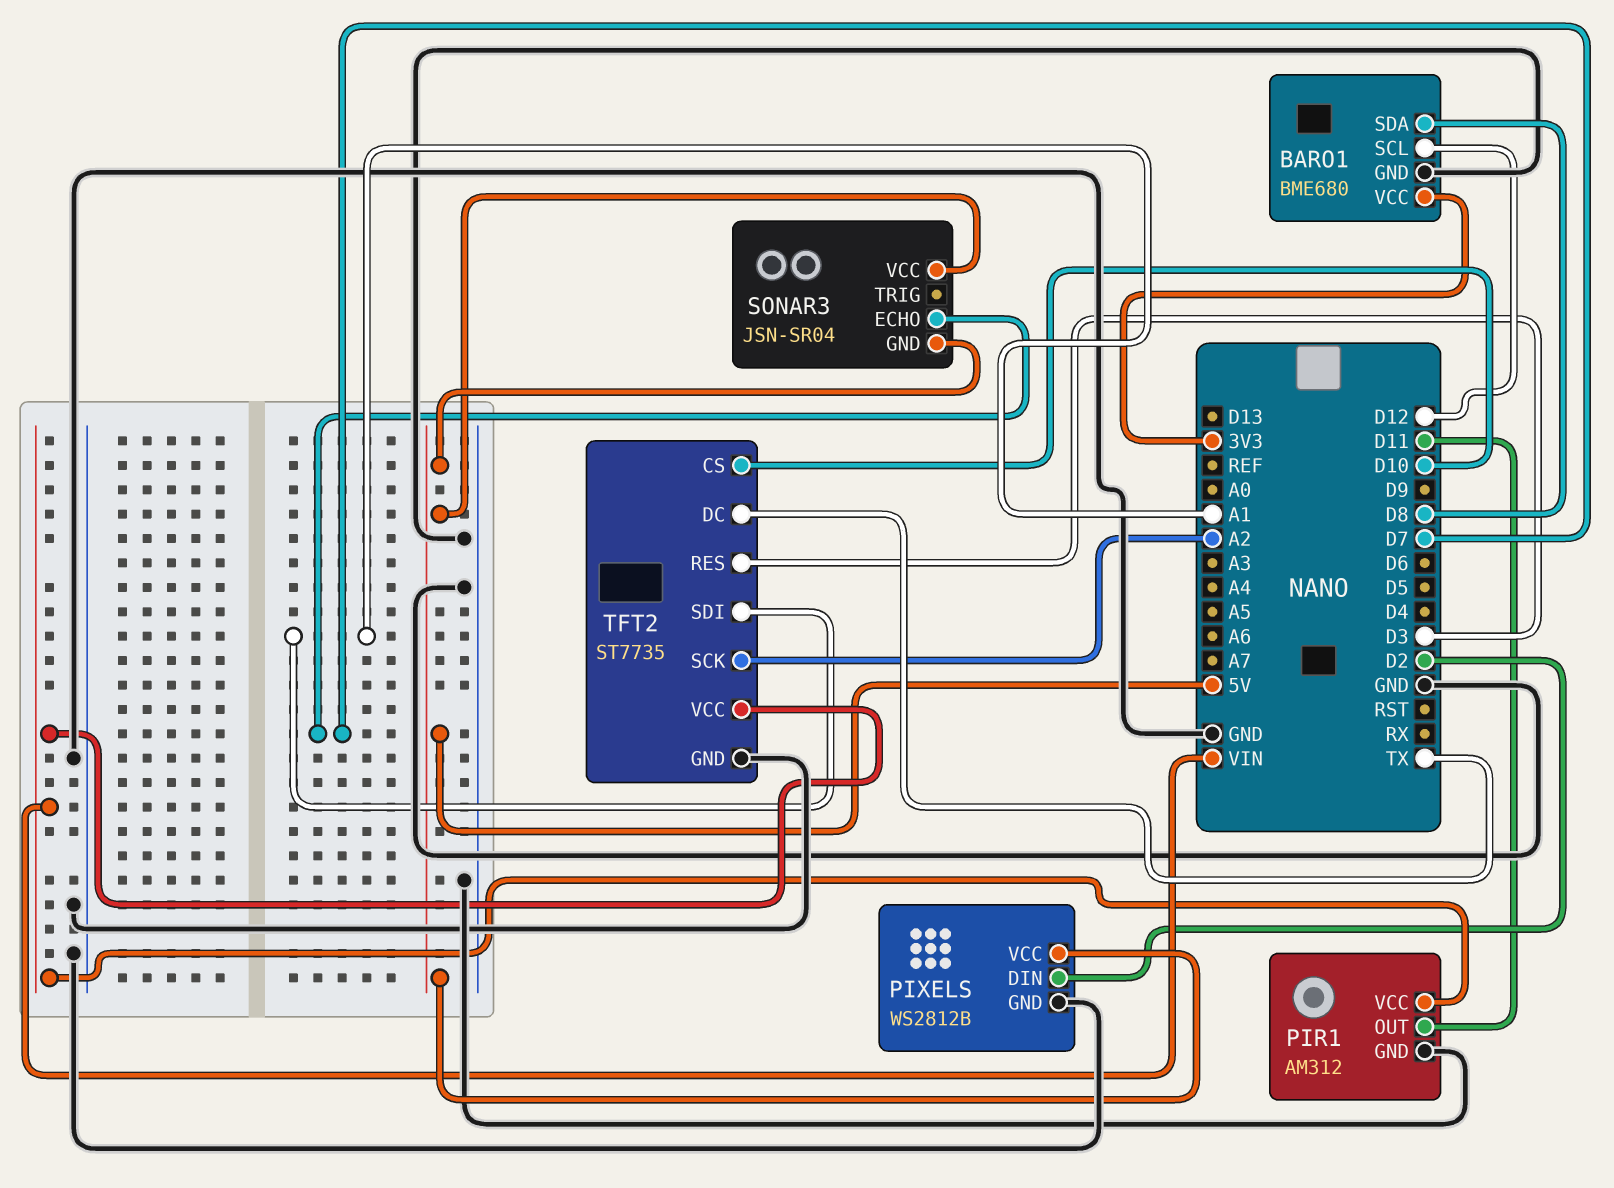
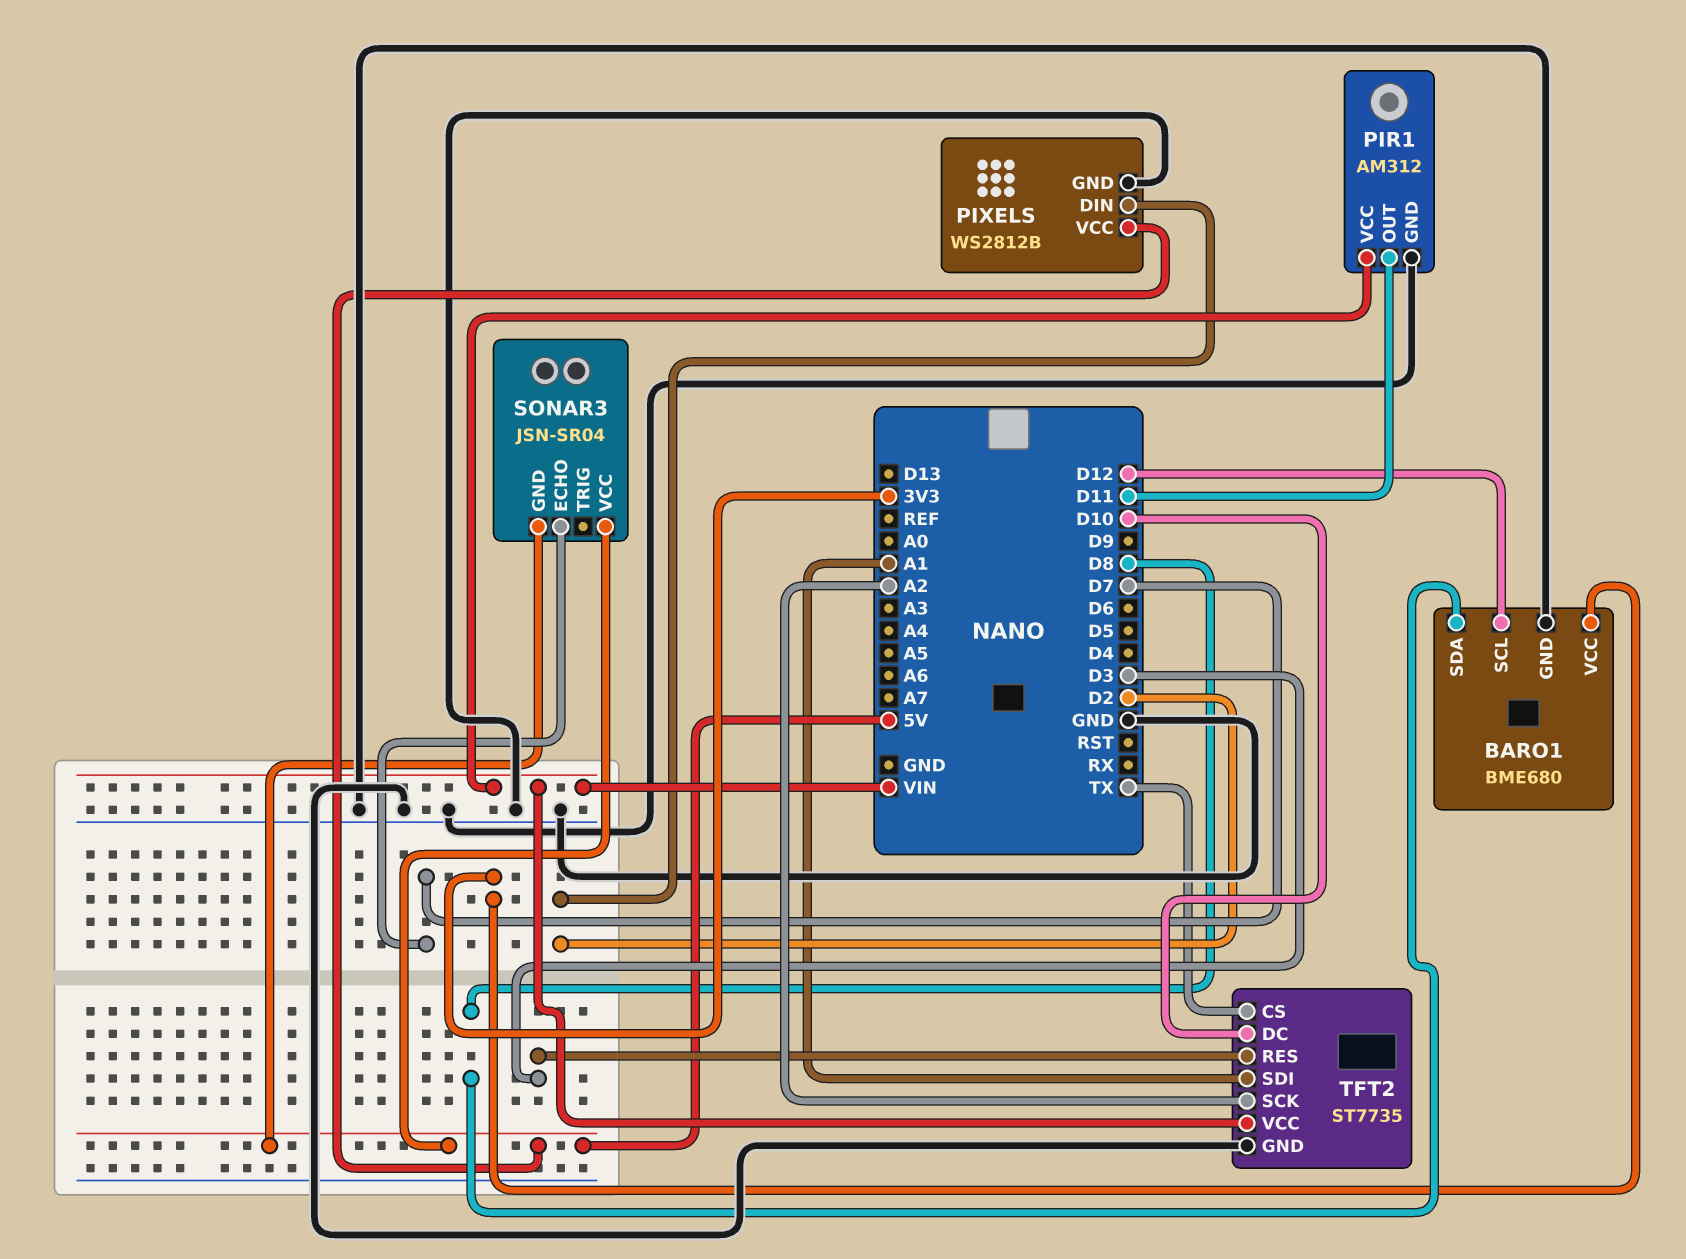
TFT2 pin CS: D10 -> TX
TFT2 pin DC: TX -> D10

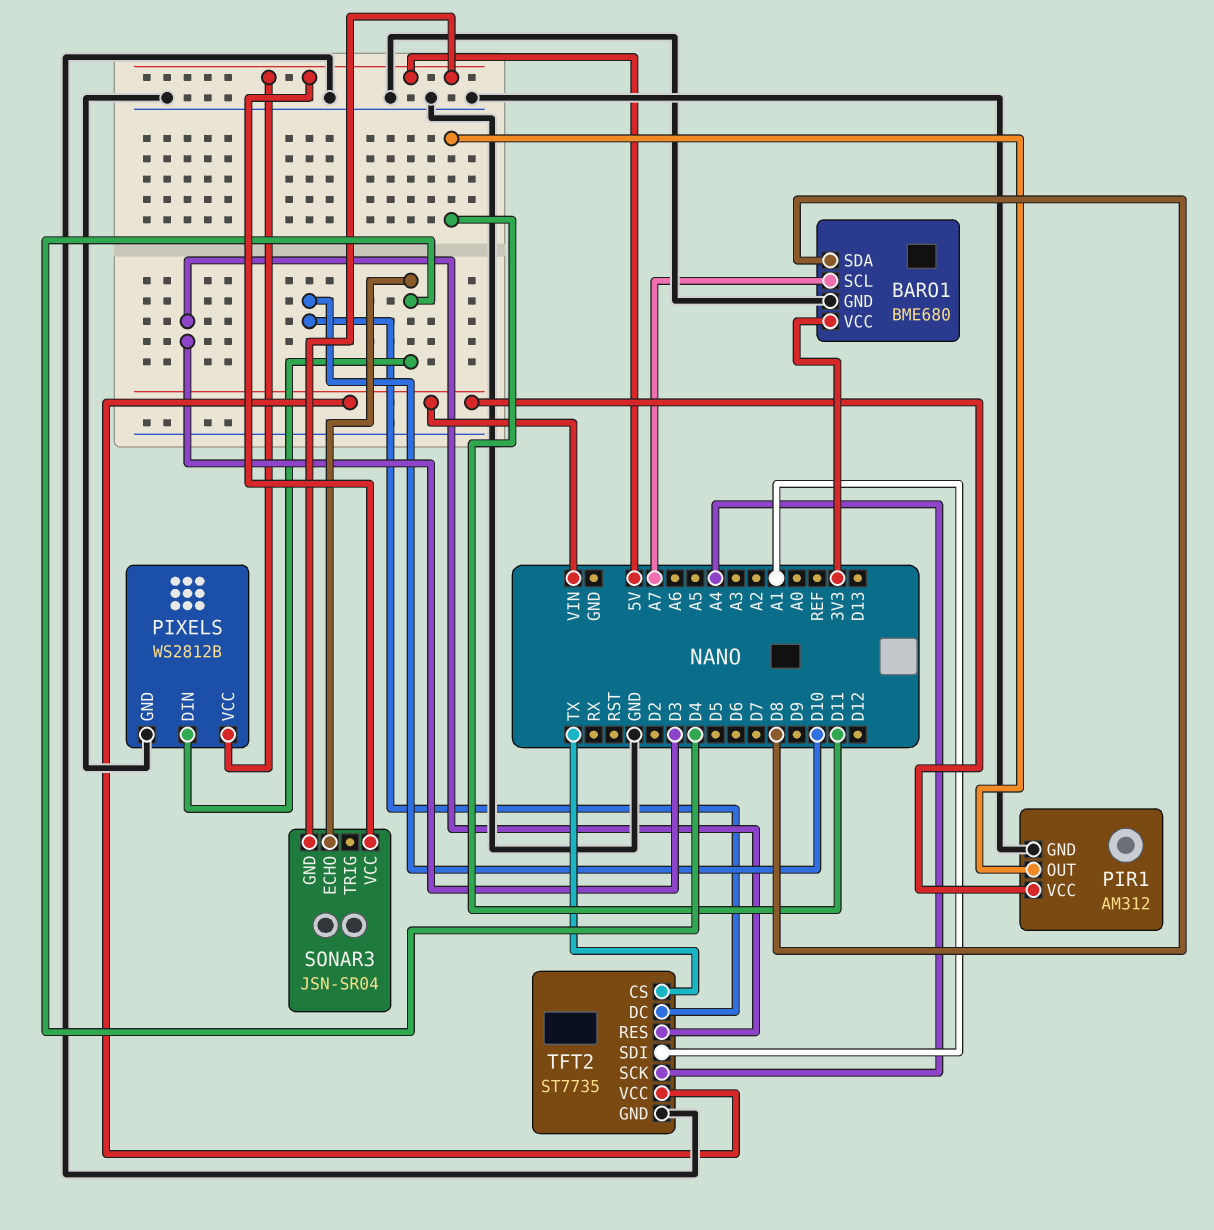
BARO1 pin SCL: D12 -> A7
PIXELS pin DIN: D2 -> D4
SONAR3 pin ECHO: D7 -> D4
TFT2 pin SCK: A2 -> A4

